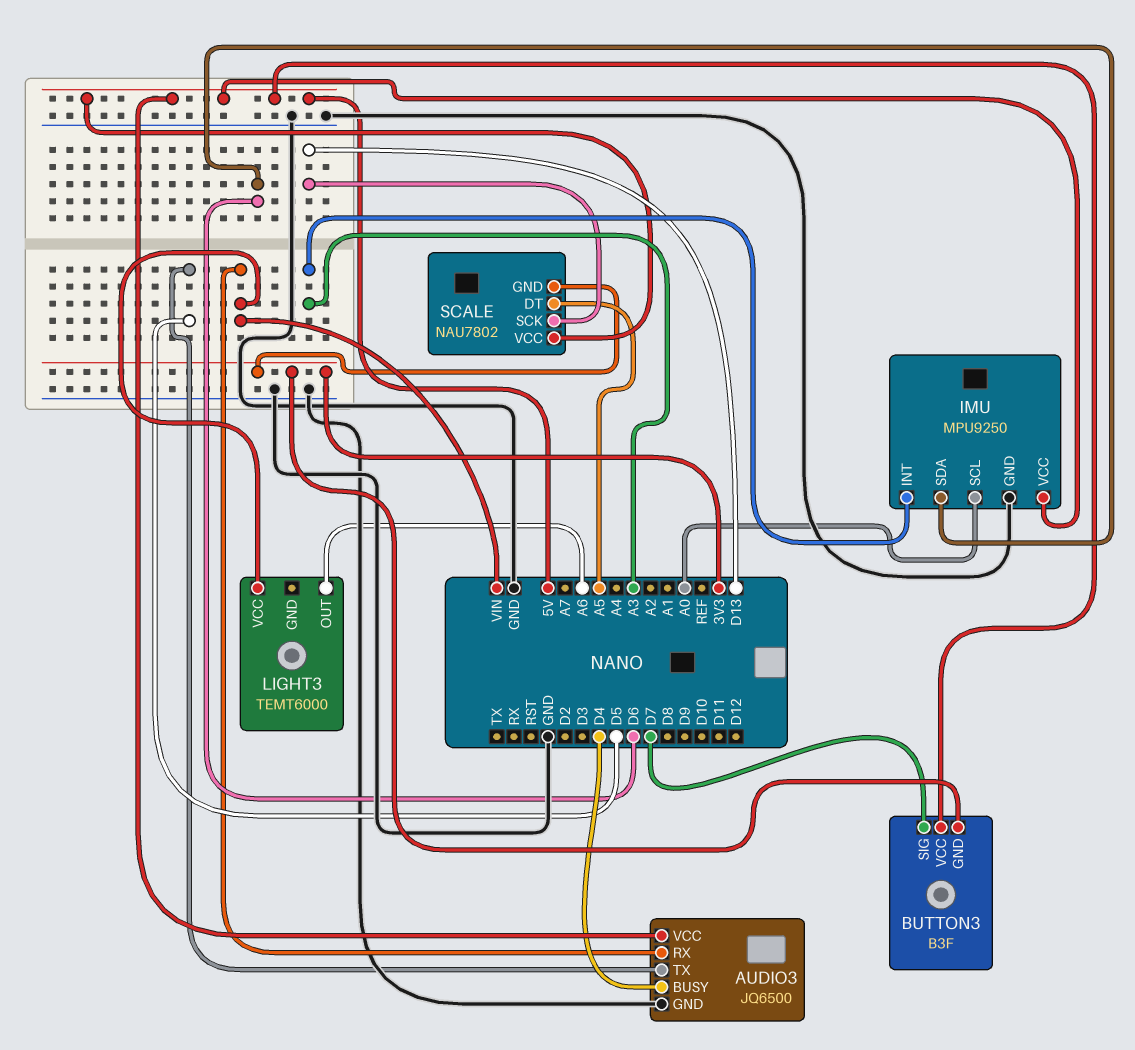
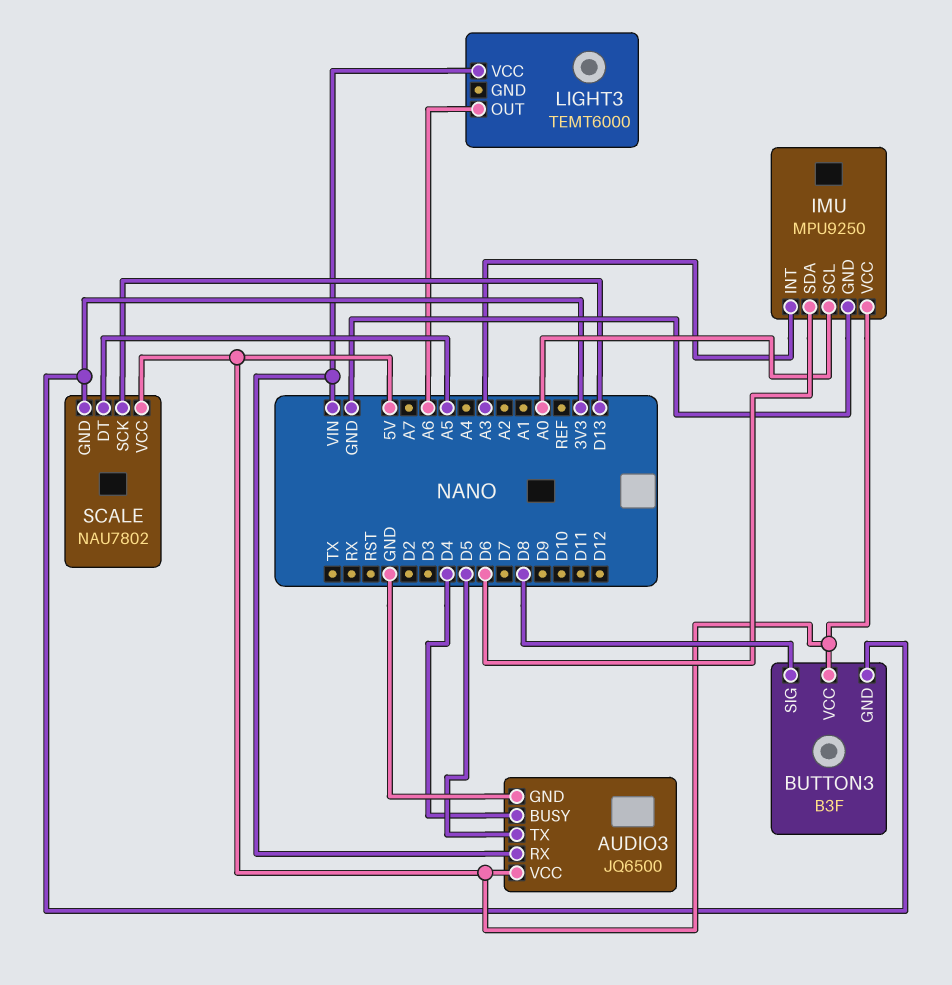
BUTTON3 pin SIG: D7 -> D8

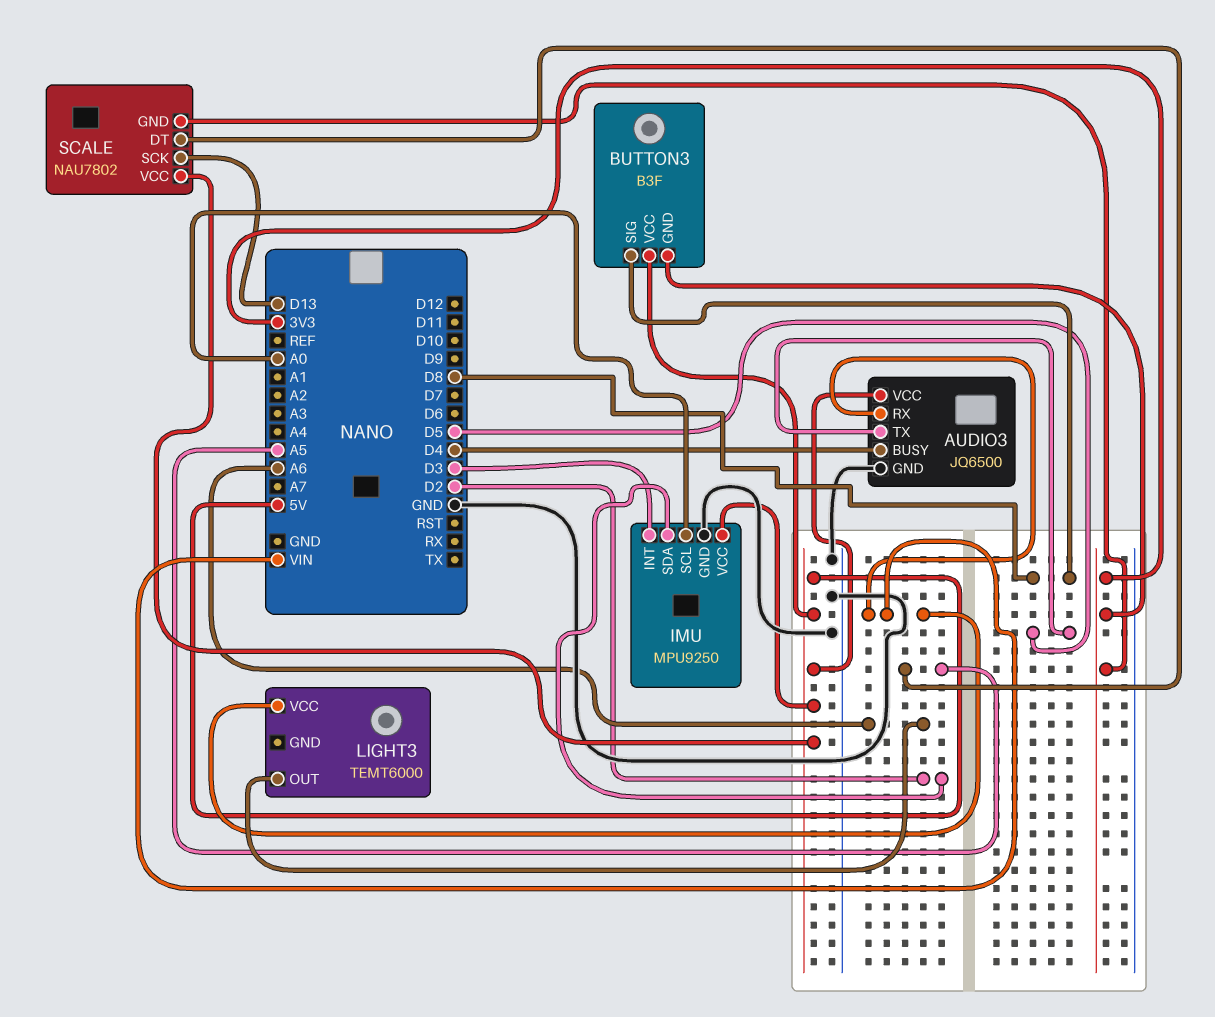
IMU pin INT: A3 -> D3
IMU pin SDA: D6 -> D2

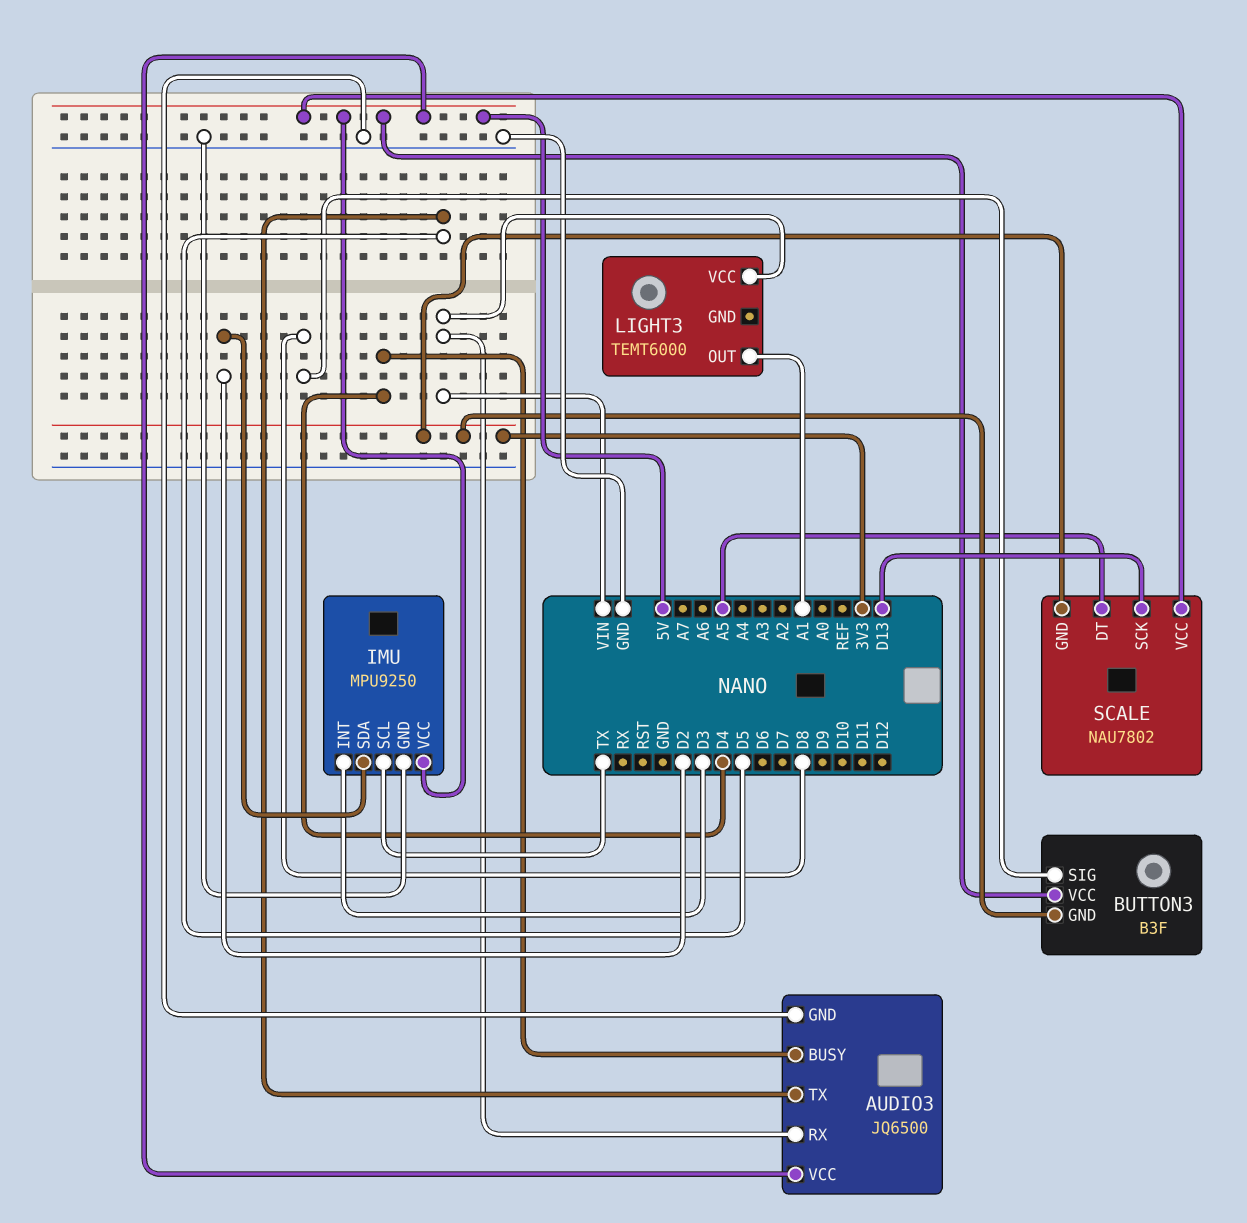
IMU pin SCL: A0 -> TX
LIGHT3 pin OUT: A6 -> A1

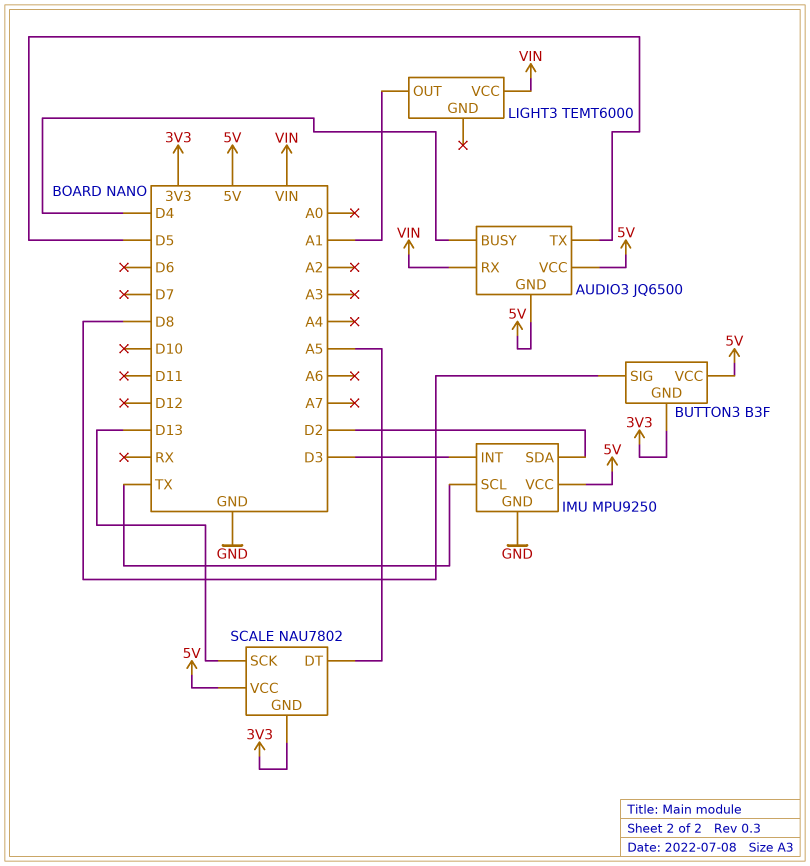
AUDIO3 pin GND: GND -> 5V

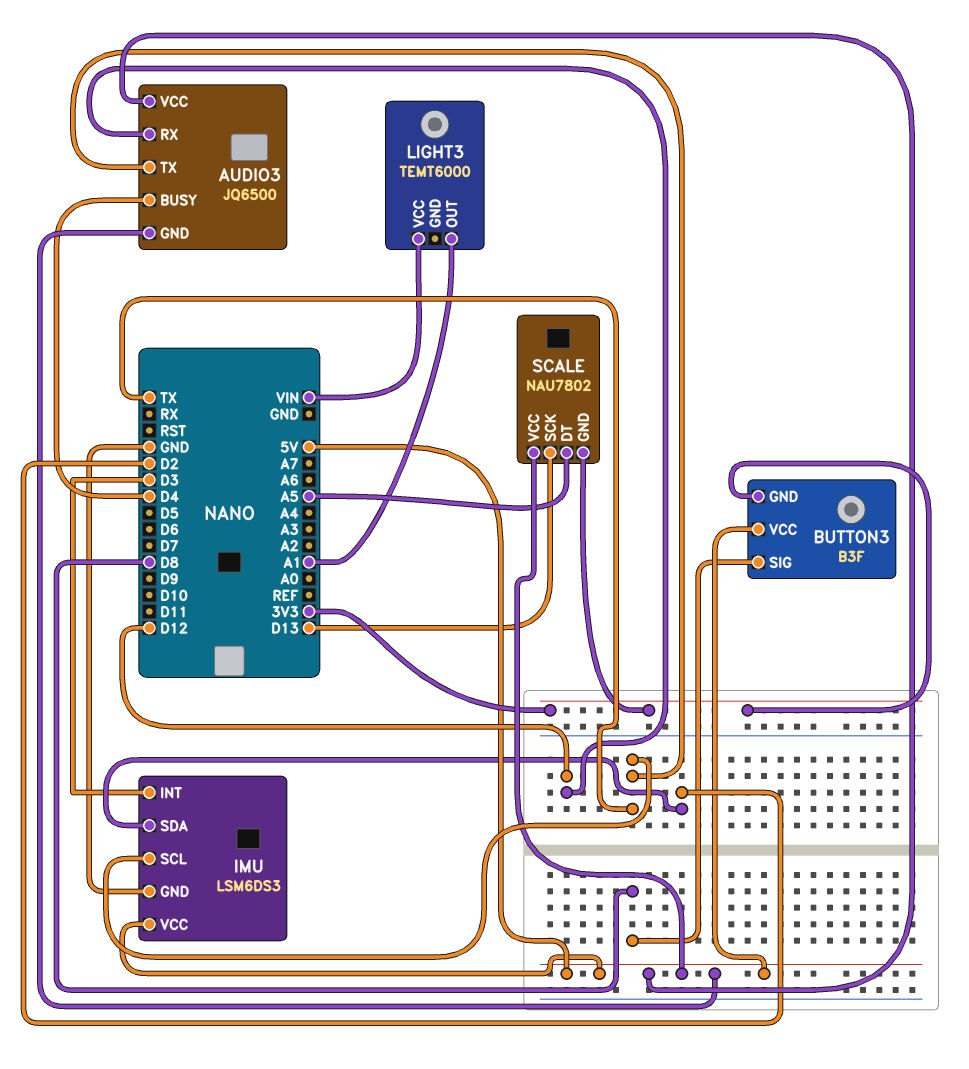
AUDIO3 pin RX: VIN -> D12
AUDIO3 pin TX: D5 -> TX
IMU: MPU9250 -> LSM6DS3

